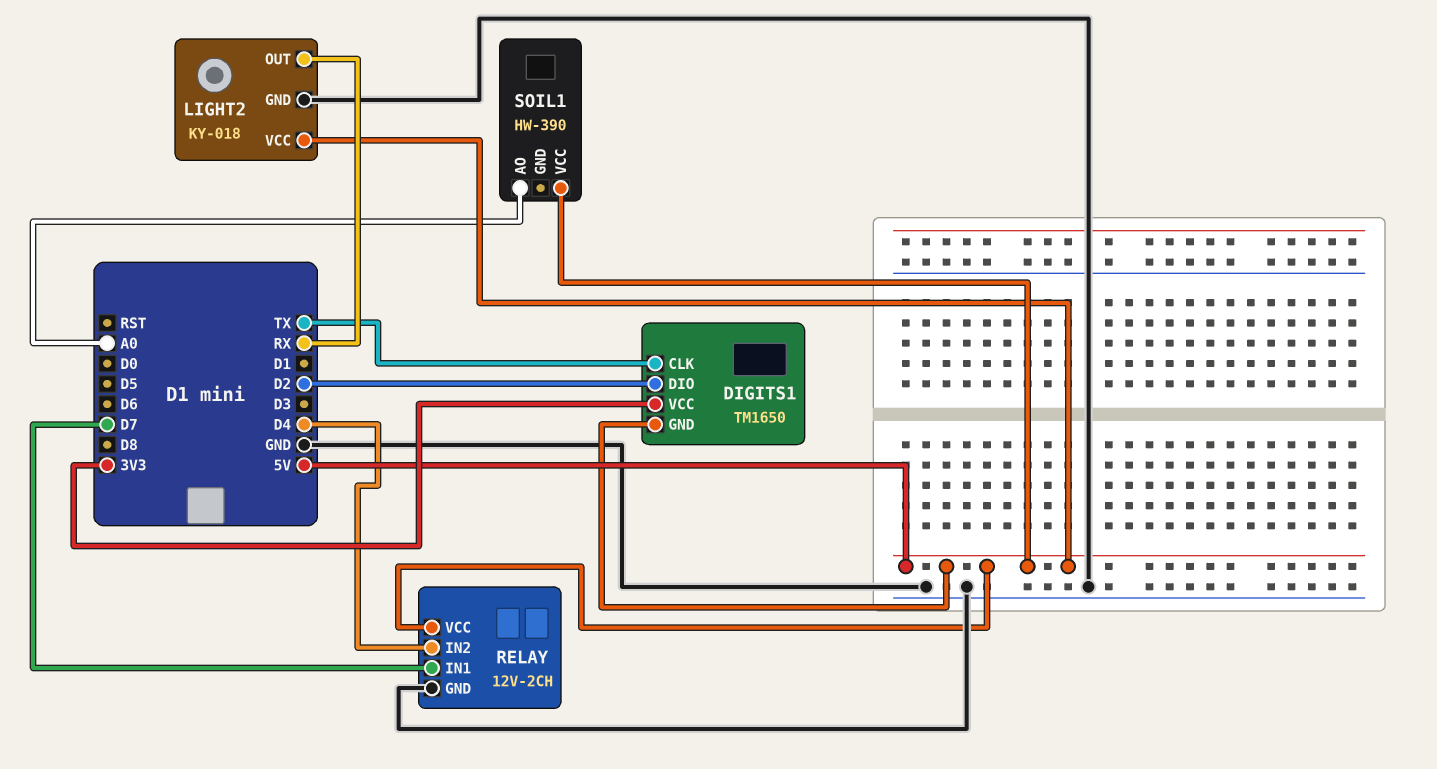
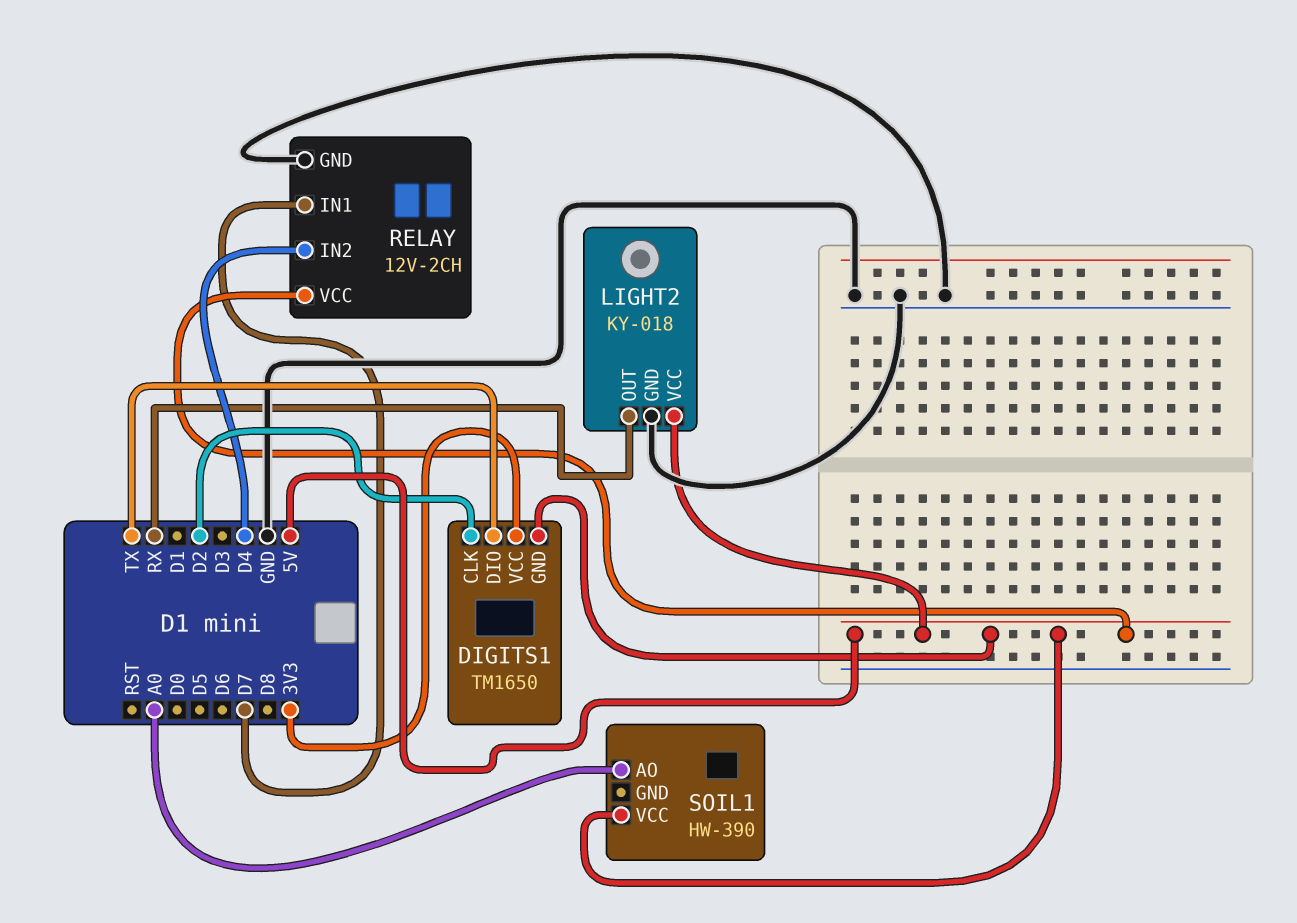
DIGITS1 pin CLK: TX -> D2
DIGITS1 pin DIO: D2 -> TX

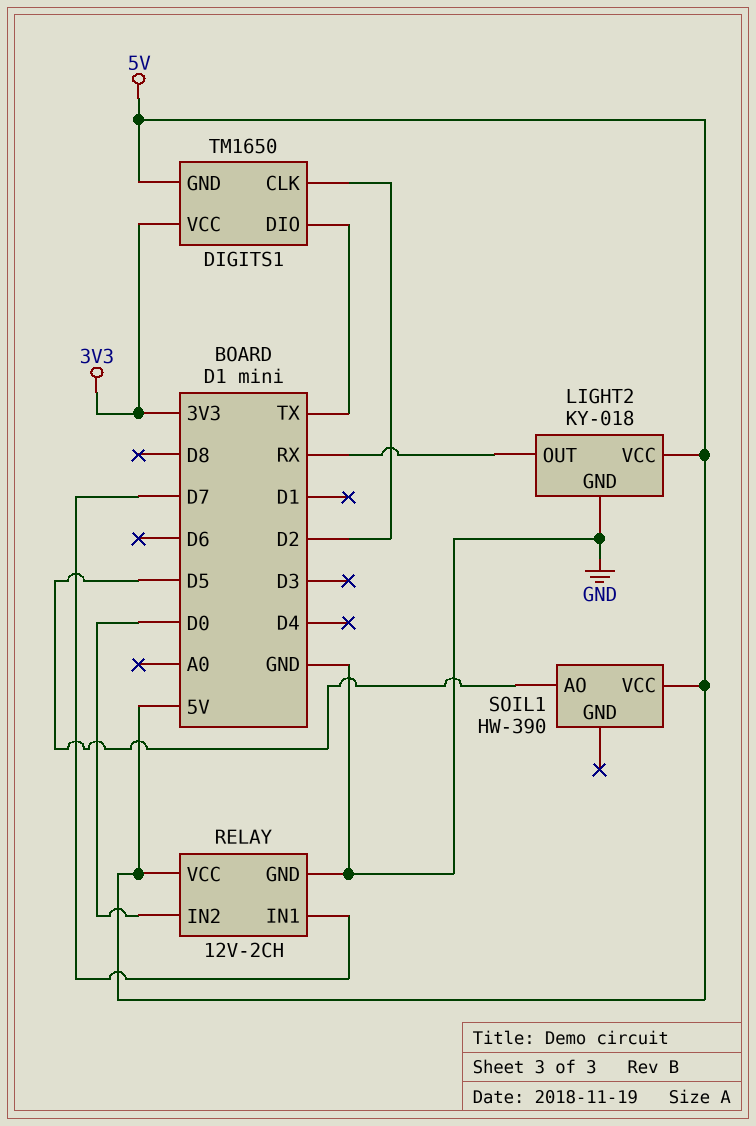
RELAY pin IN2: D4 -> D0
SOIL1 pin AO: A0 -> D5

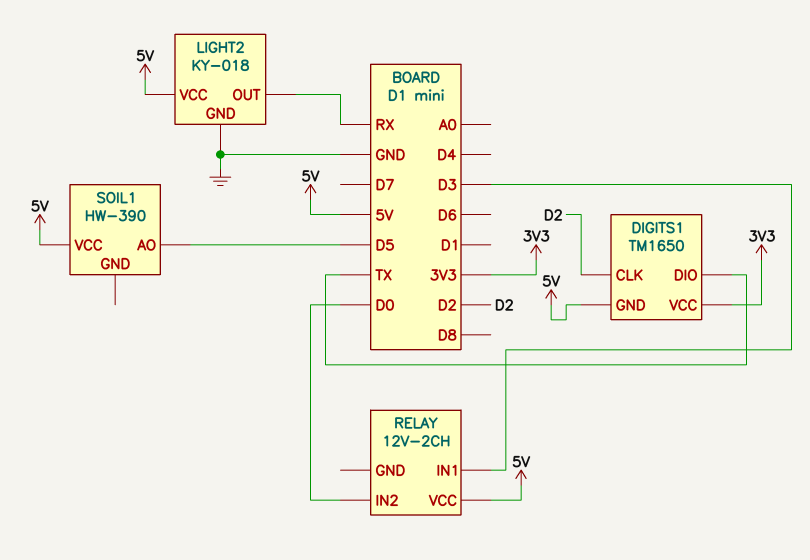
RELAY pin GND: GND -> none
RELAY pin IN1: D7 -> D3

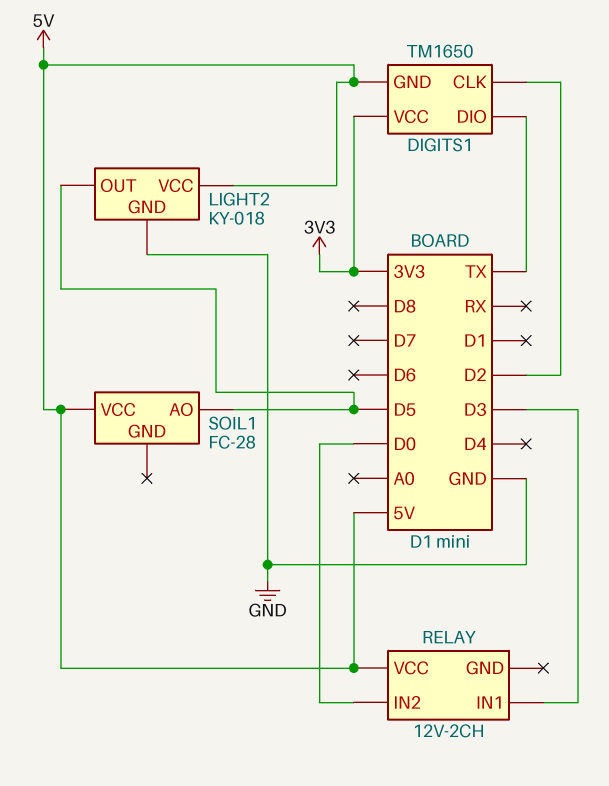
LIGHT2 pin OUT: RX -> D5
SOIL1: HW-390 -> FC-28

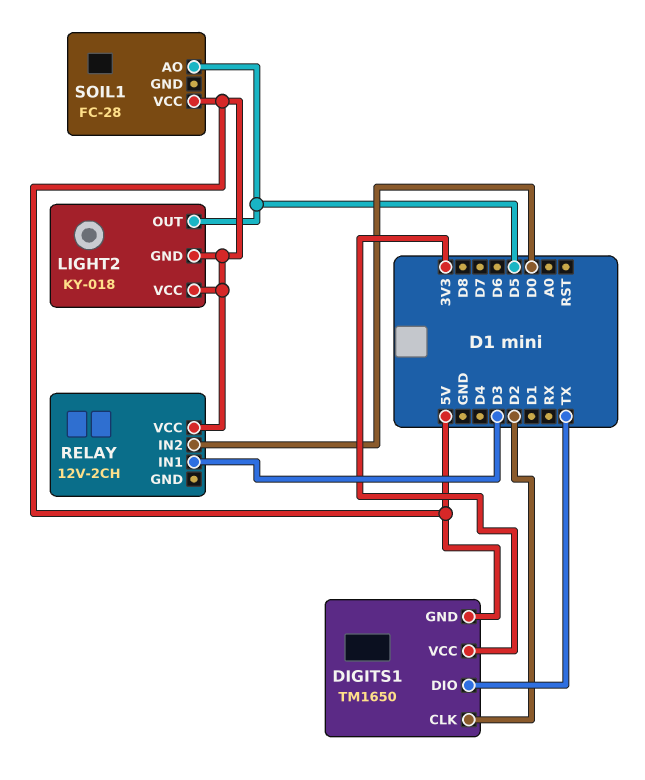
LIGHT2 pin GND: GND -> 5V

